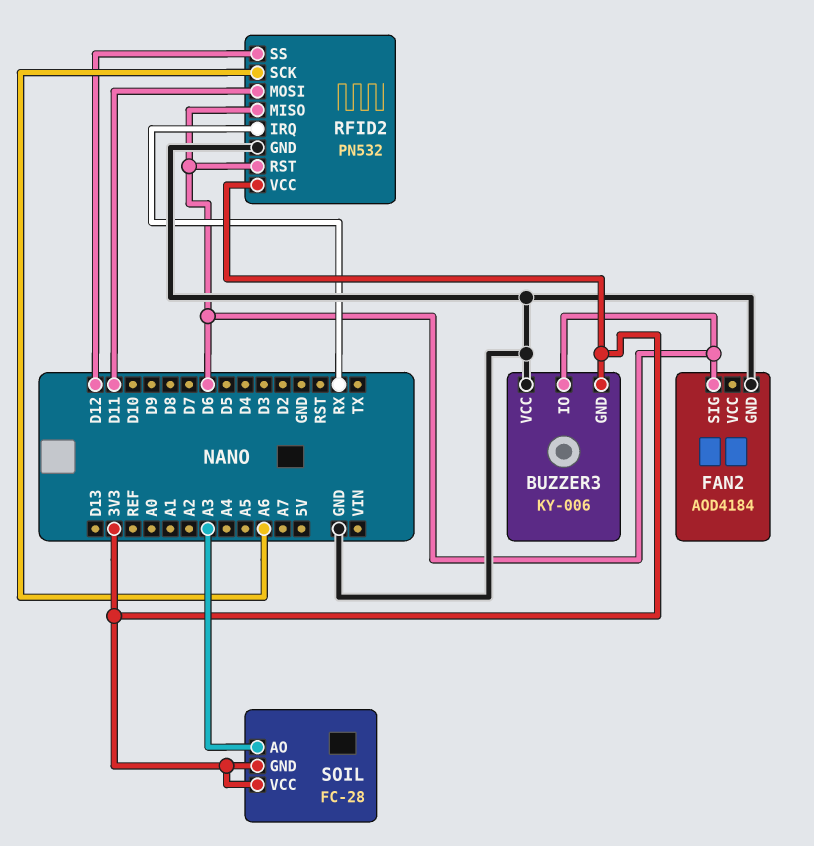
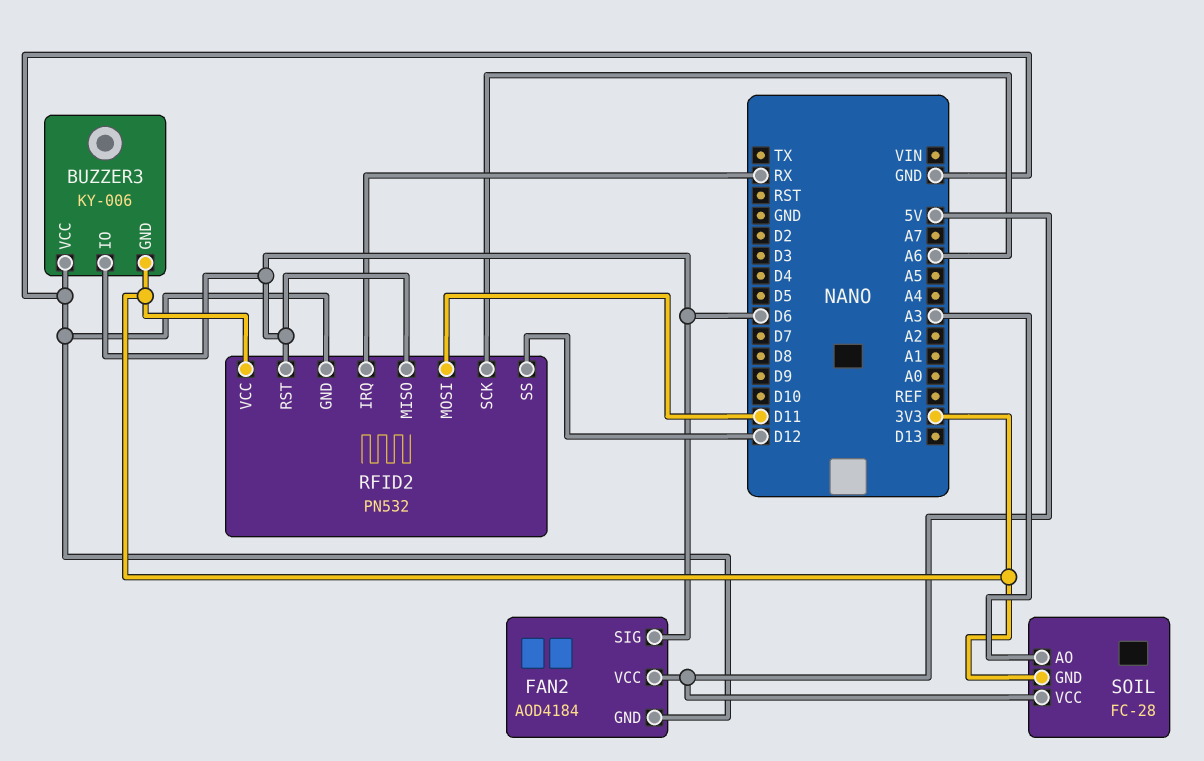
FAN2 pin VCC: none -> 5V
SOIL pin VCC: 3V3 -> 5V

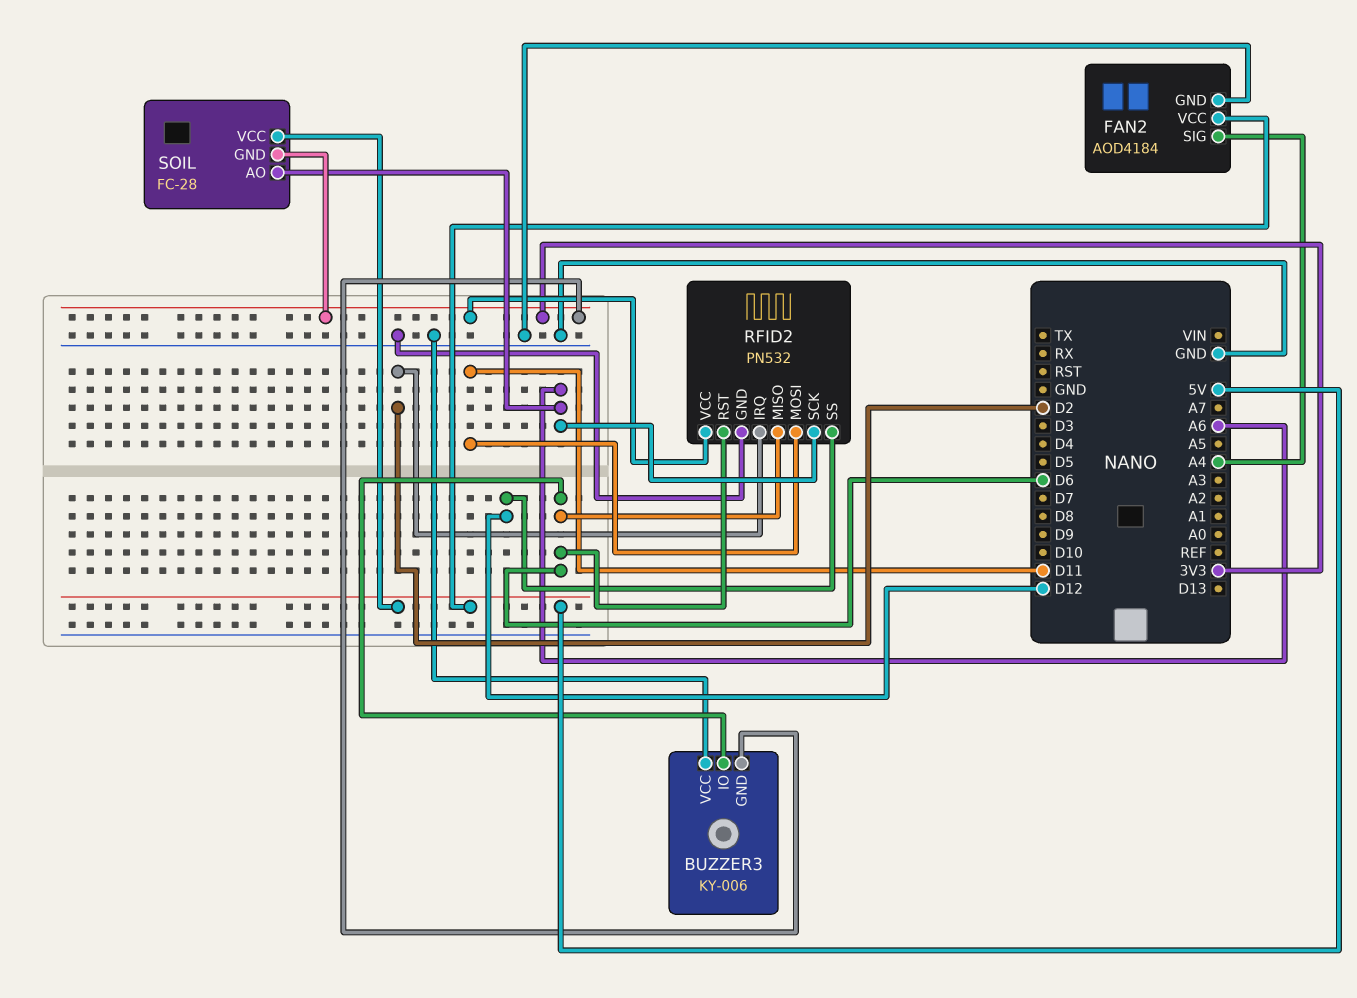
FAN2 pin SIG: D6 -> A4
RFID2 pin IRQ: RX -> D2
SOIL pin AO: A3 -> A6

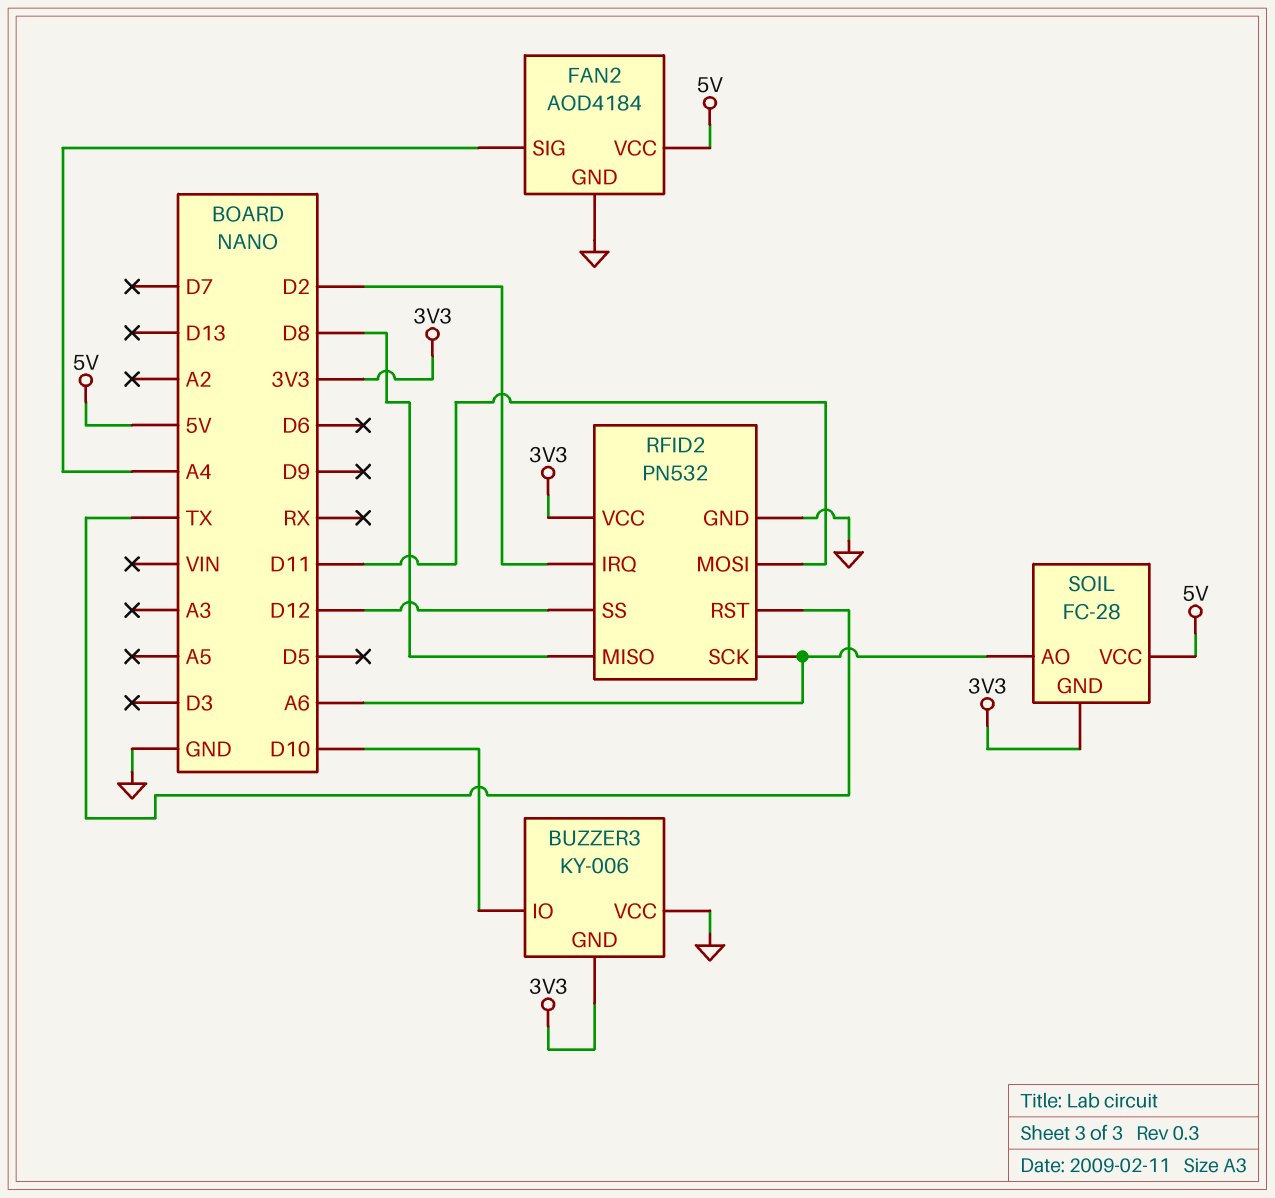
BUZZER3 pin IO: D6 -> D10
RFID2 pin MISO: D6 -> D8
RFID2 pin RST: D6 -> TX

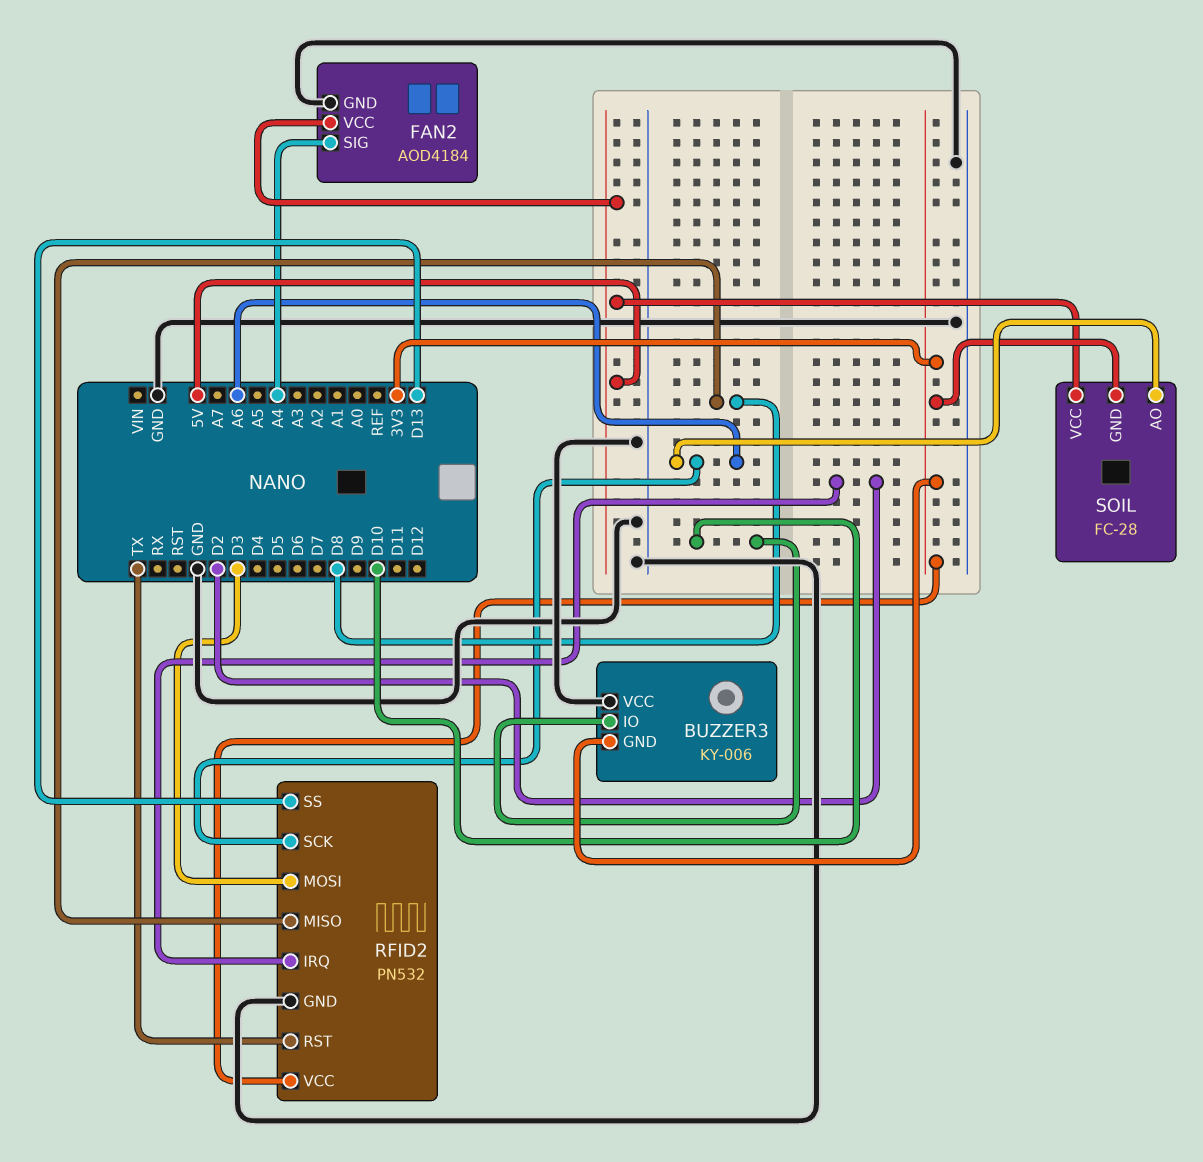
RFID2 pin MOSI: D11 -> D3
RFID2 pin SS: D12 -> D13

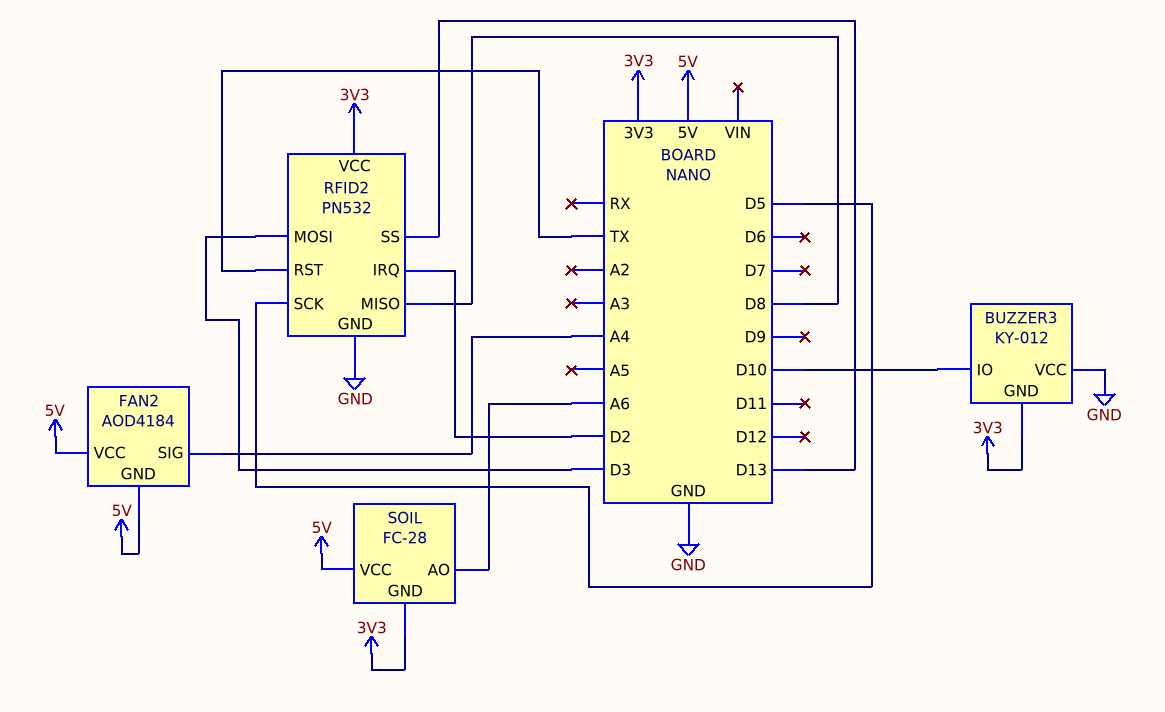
BUZZER3: KY-006 -> KY-012
FAN2 pin GND: GND -> 5V
RFID2 pin SCK: A6 -> D5

